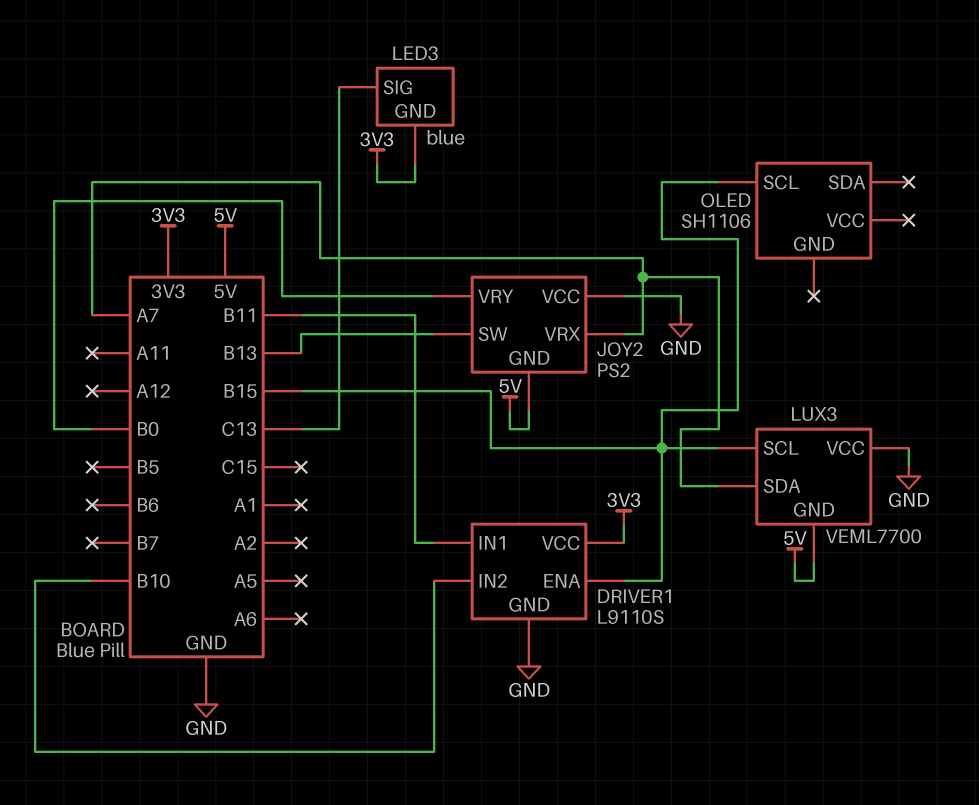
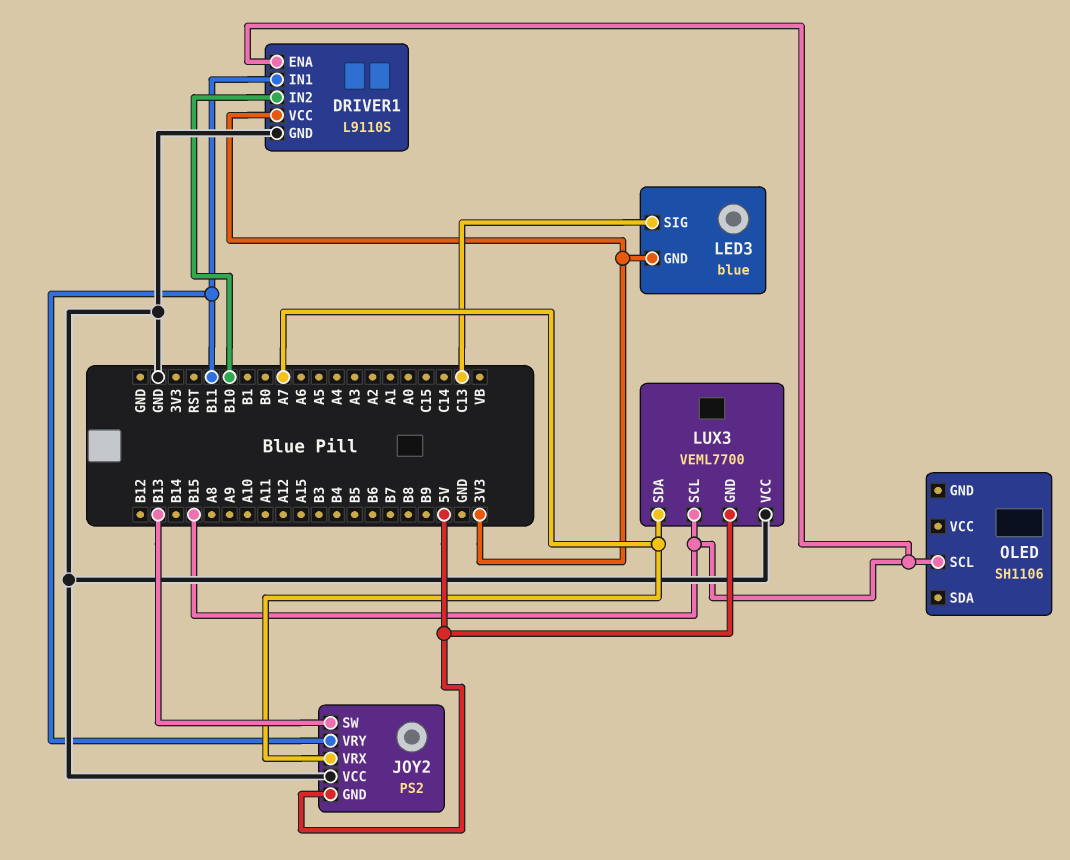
JOY2 pin VRY: B0 -> B11

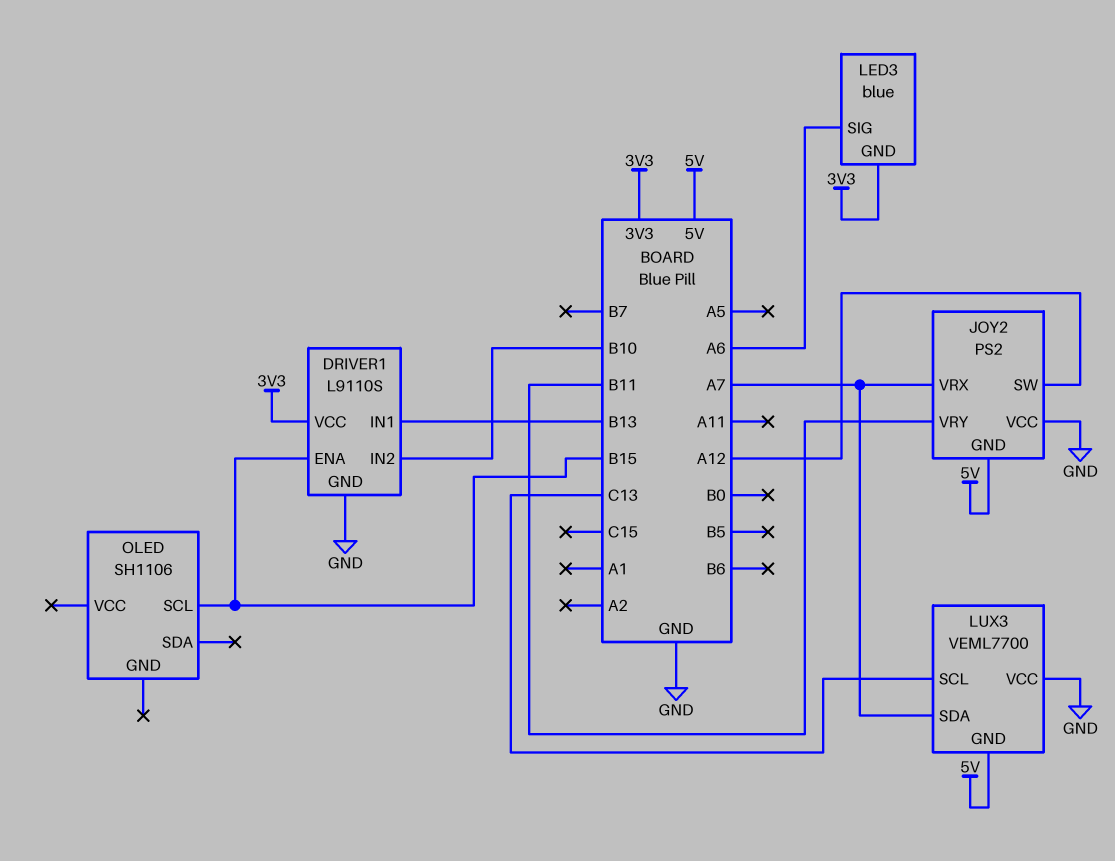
DRIVER1 pin IN1: B11 -> B13
JOY2 pin SW: B13 -> A12
LED3 pin SIG: C13 -> A6
LUX3 pin SCL: B15 -> C13

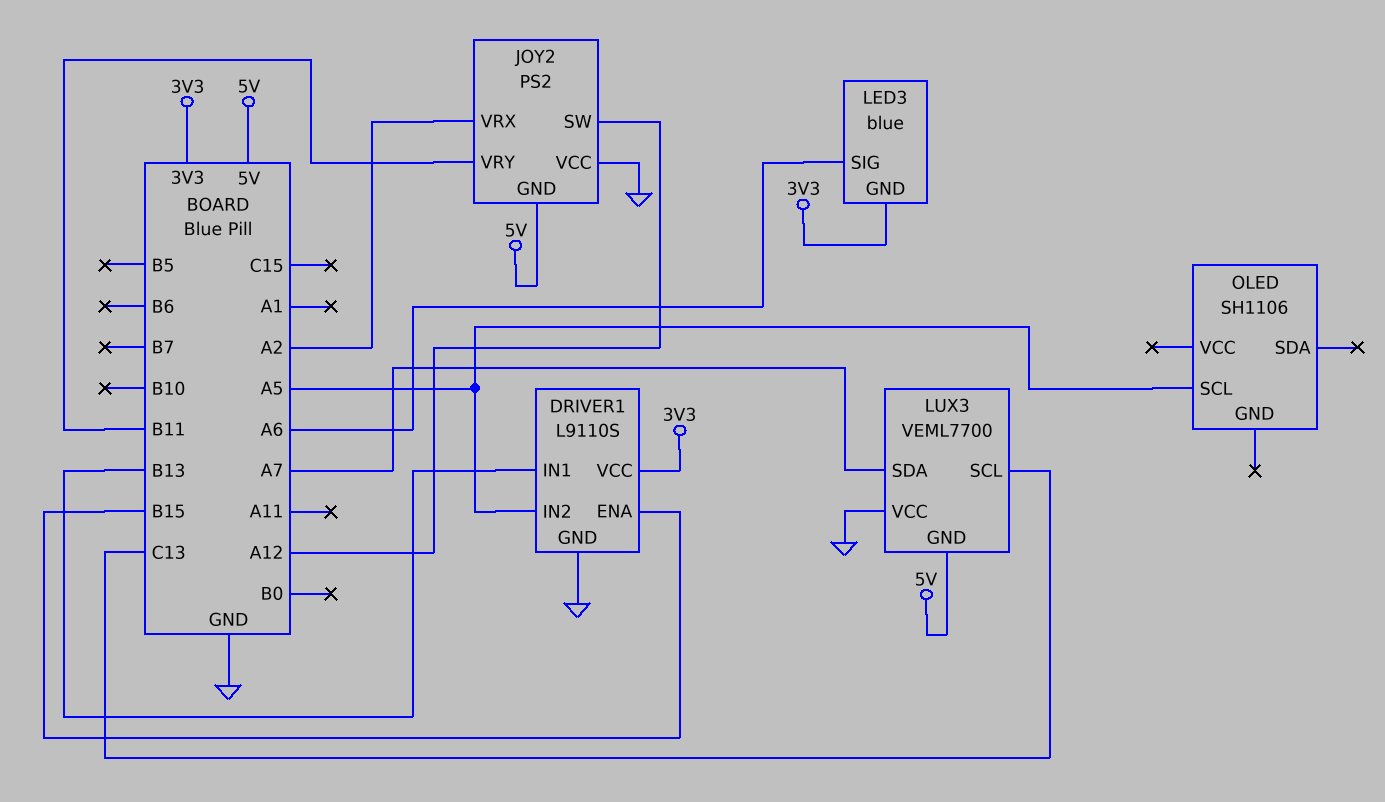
DRIVER1 pin IN2: B10 -> A5
JOY2 pin VRX: A7 -> A2
OLED pin SCL: B15 -> A5

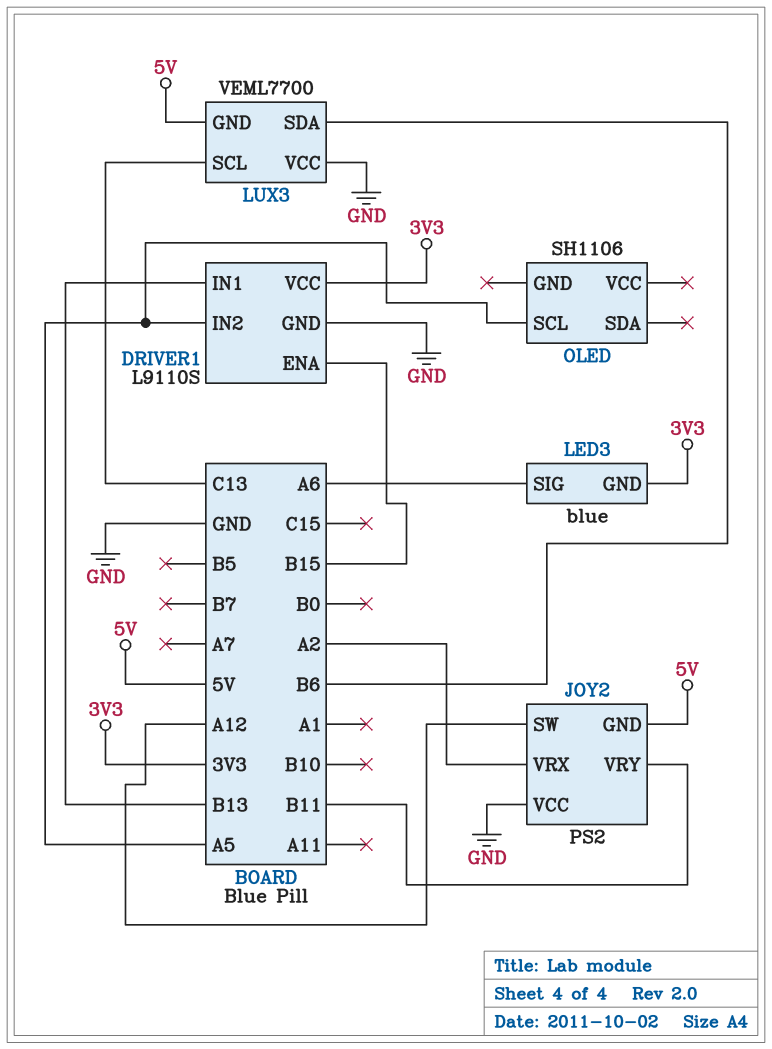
LUX3 pin SDA: A7 -> B6

